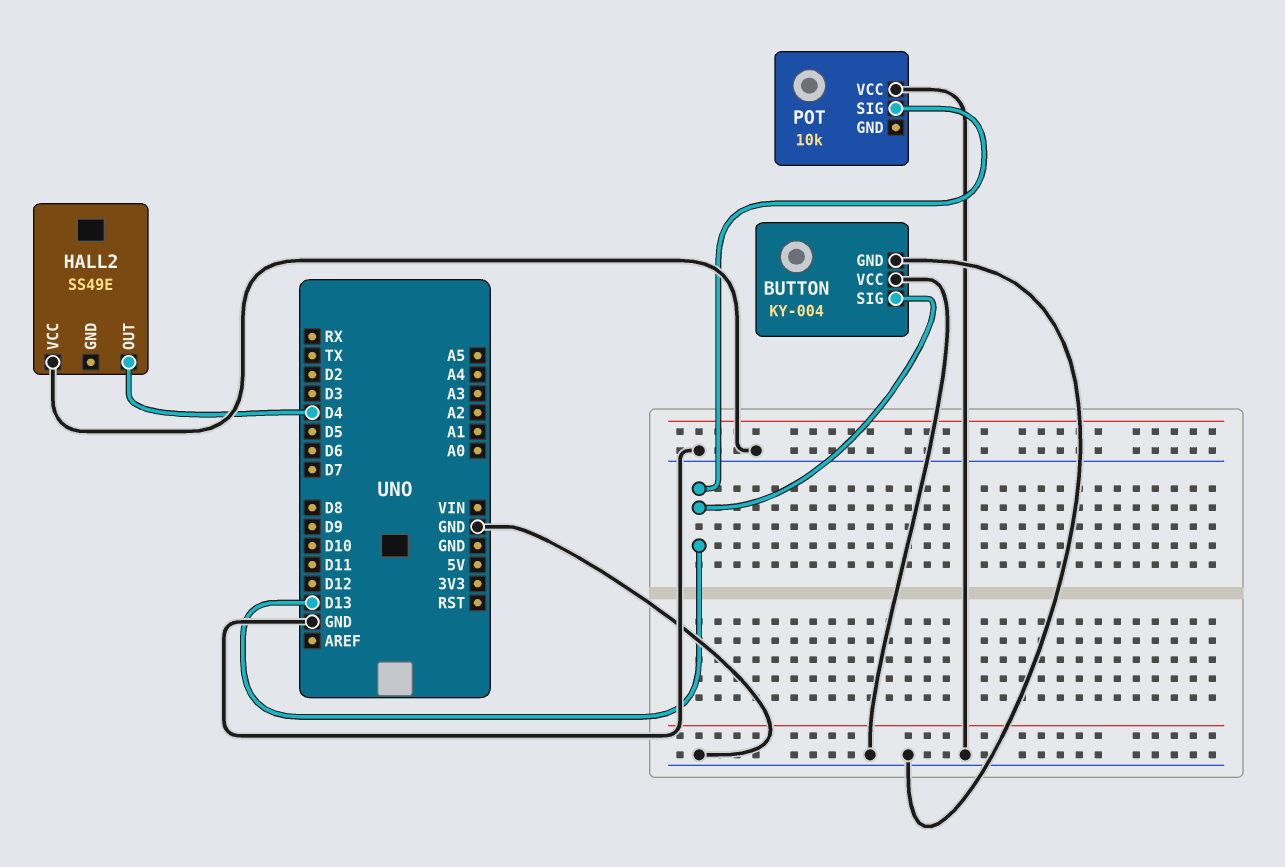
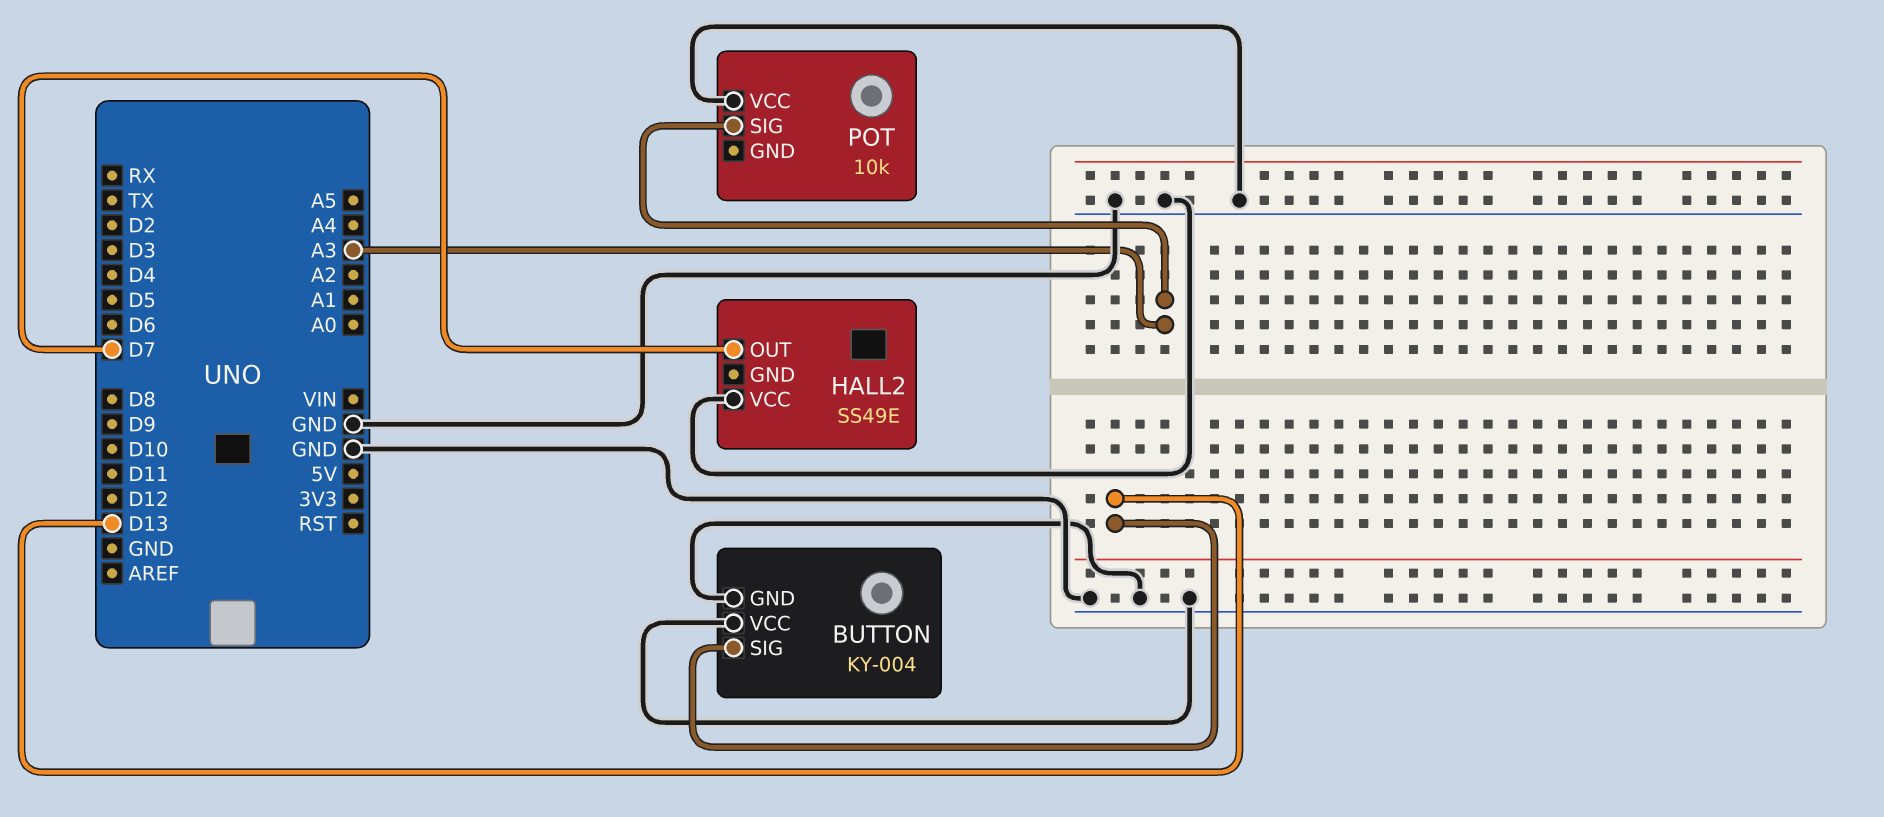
HALL2 pin OUT: D4 -> D7
POT pin SIG: D13 -> A3

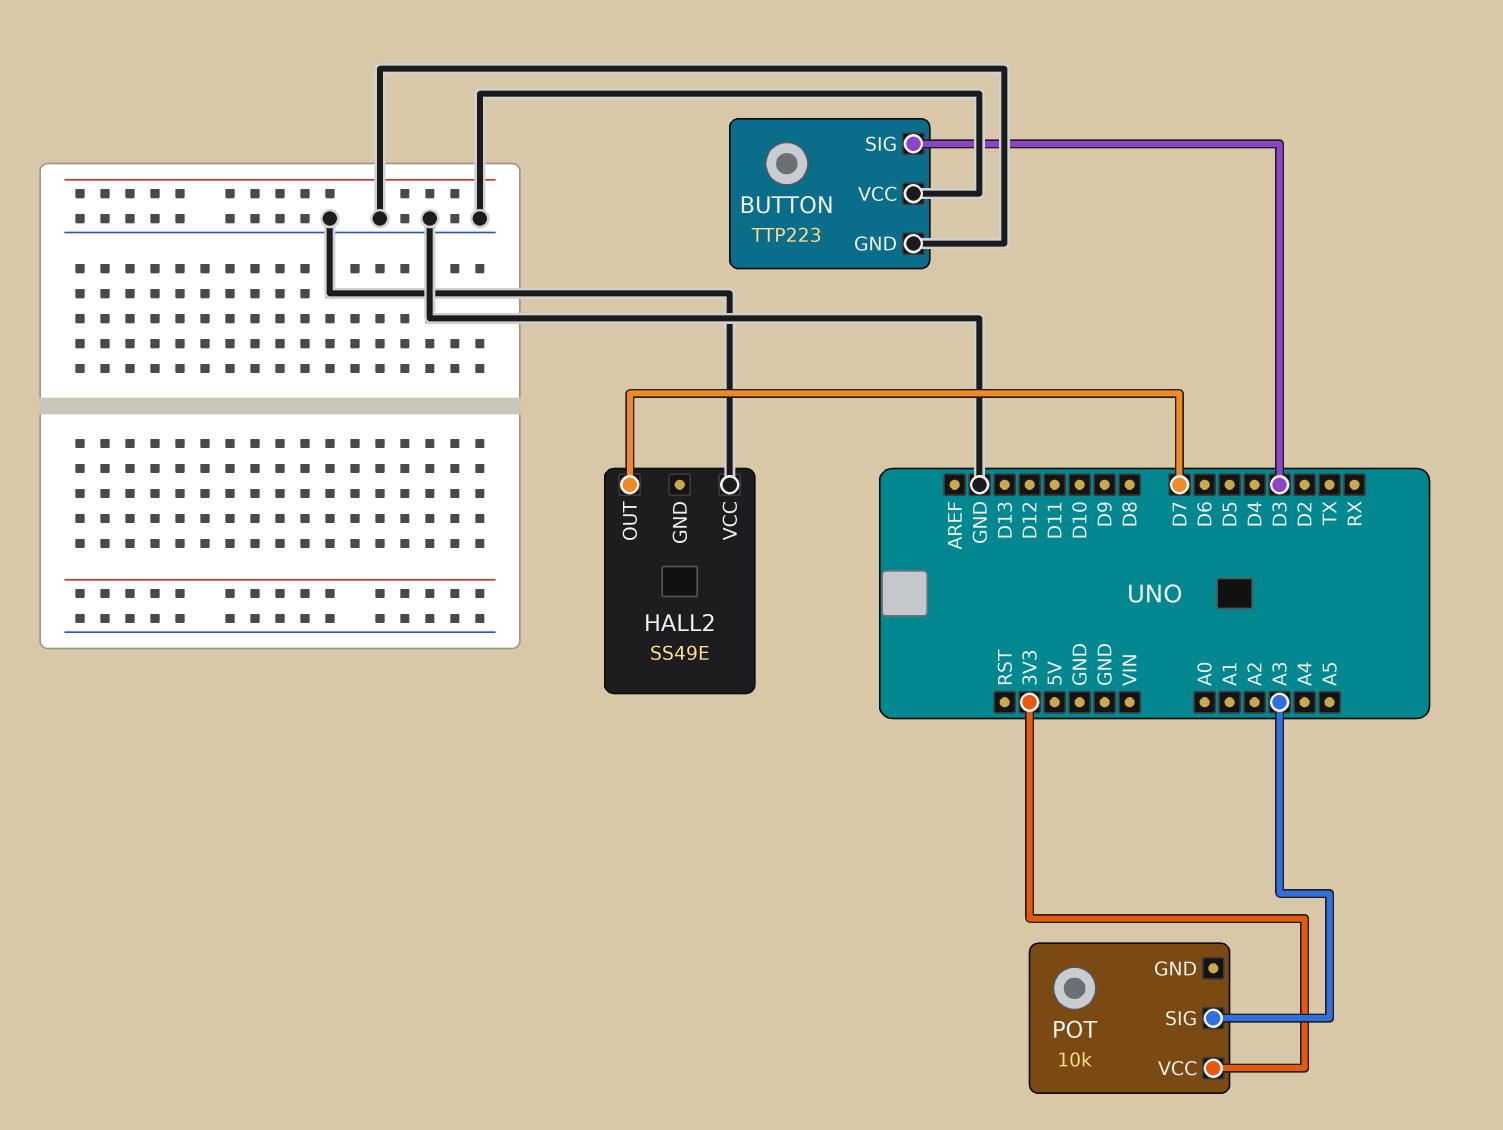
BUTTON: KY-004 -> TTP223
BUTTON pin SIG: D13 -> D3
POT pin VCC: GND -> 3V3

